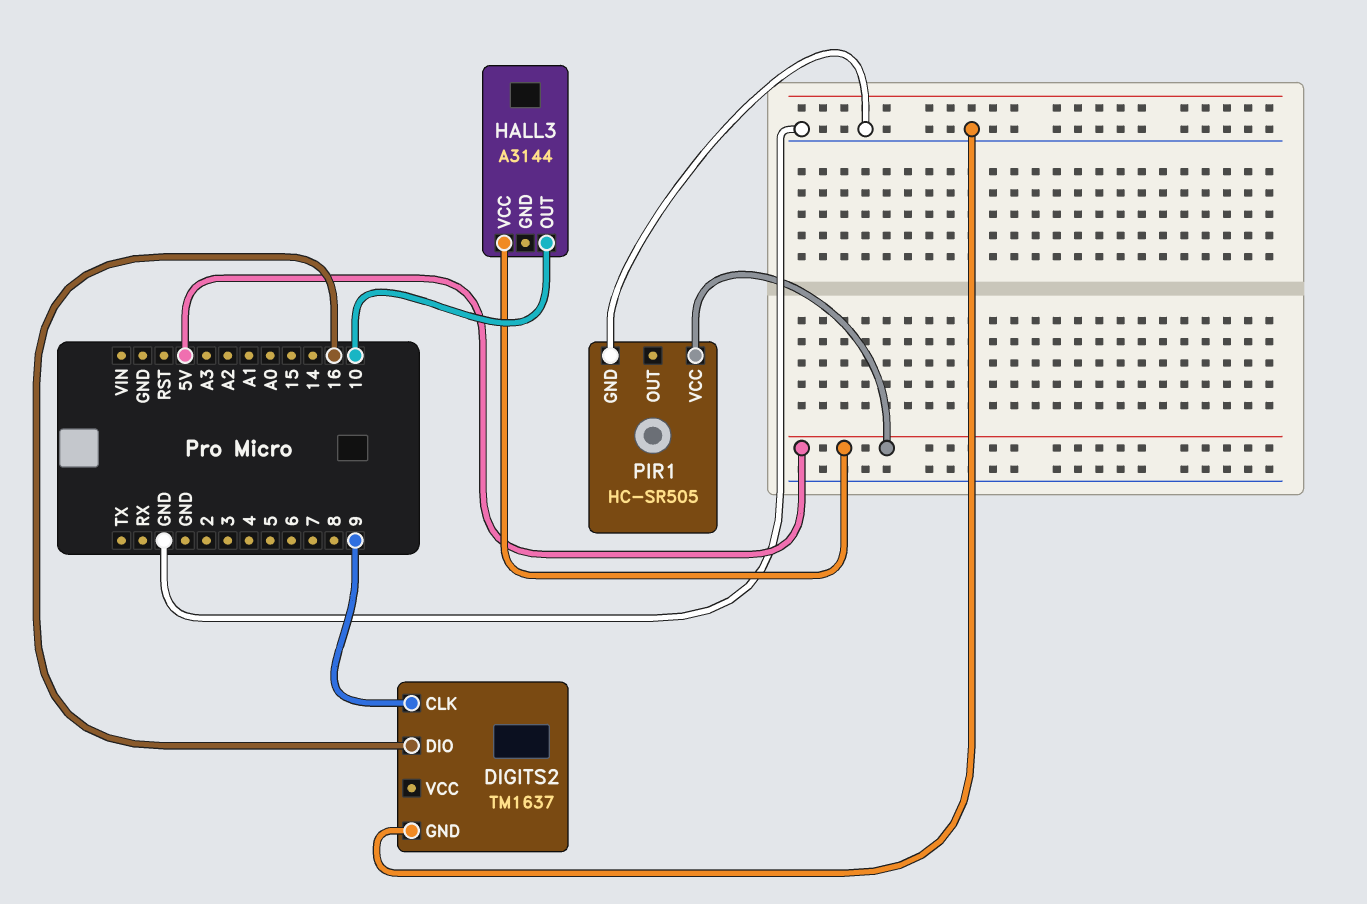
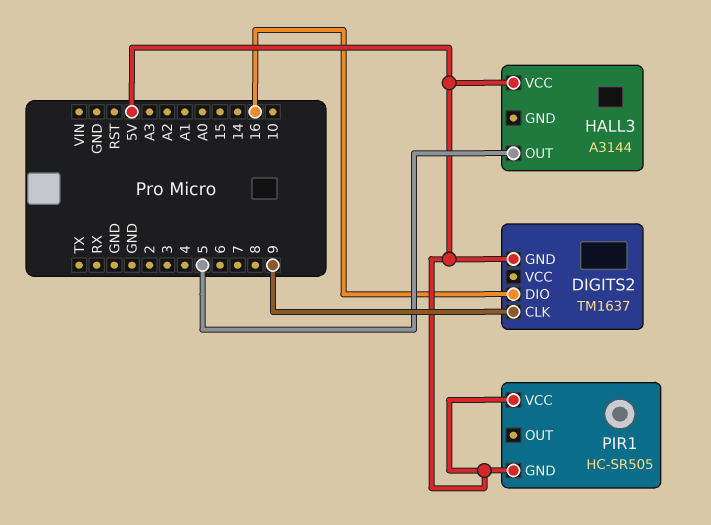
DIGITS2 pin GND: GND -> 5V
HALL3 pin OUT: 10 -> 5
PIR1 pin GND: GND -> 5V

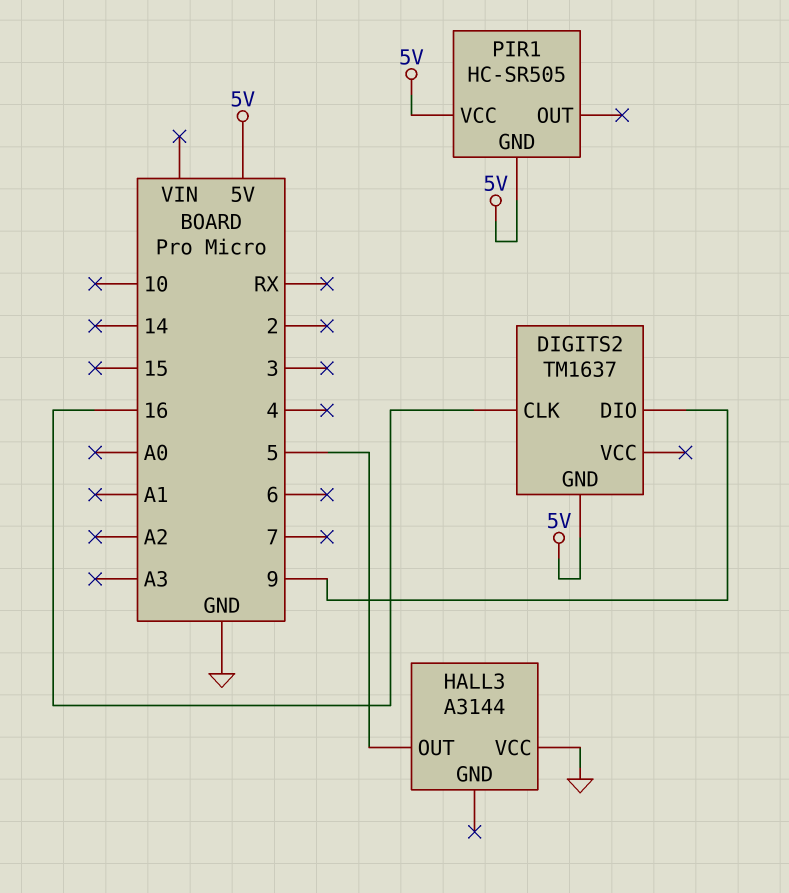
DIGITS2 pin CLK: 9 -> 16
DIGITS2 pin DIO: 16 -> 9
HALL3 pin VCC: 5V -> GND

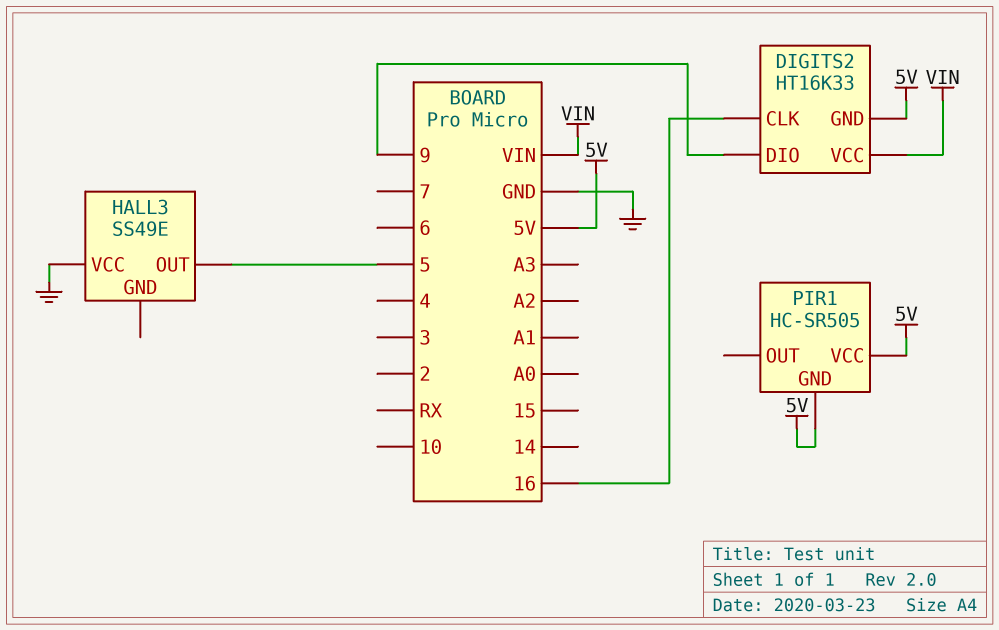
DIGITS2: TM1637 -> HT16K33
DIGITS2 pin VCC: none -> VIN
HALL3: A3144 -> SS49E

